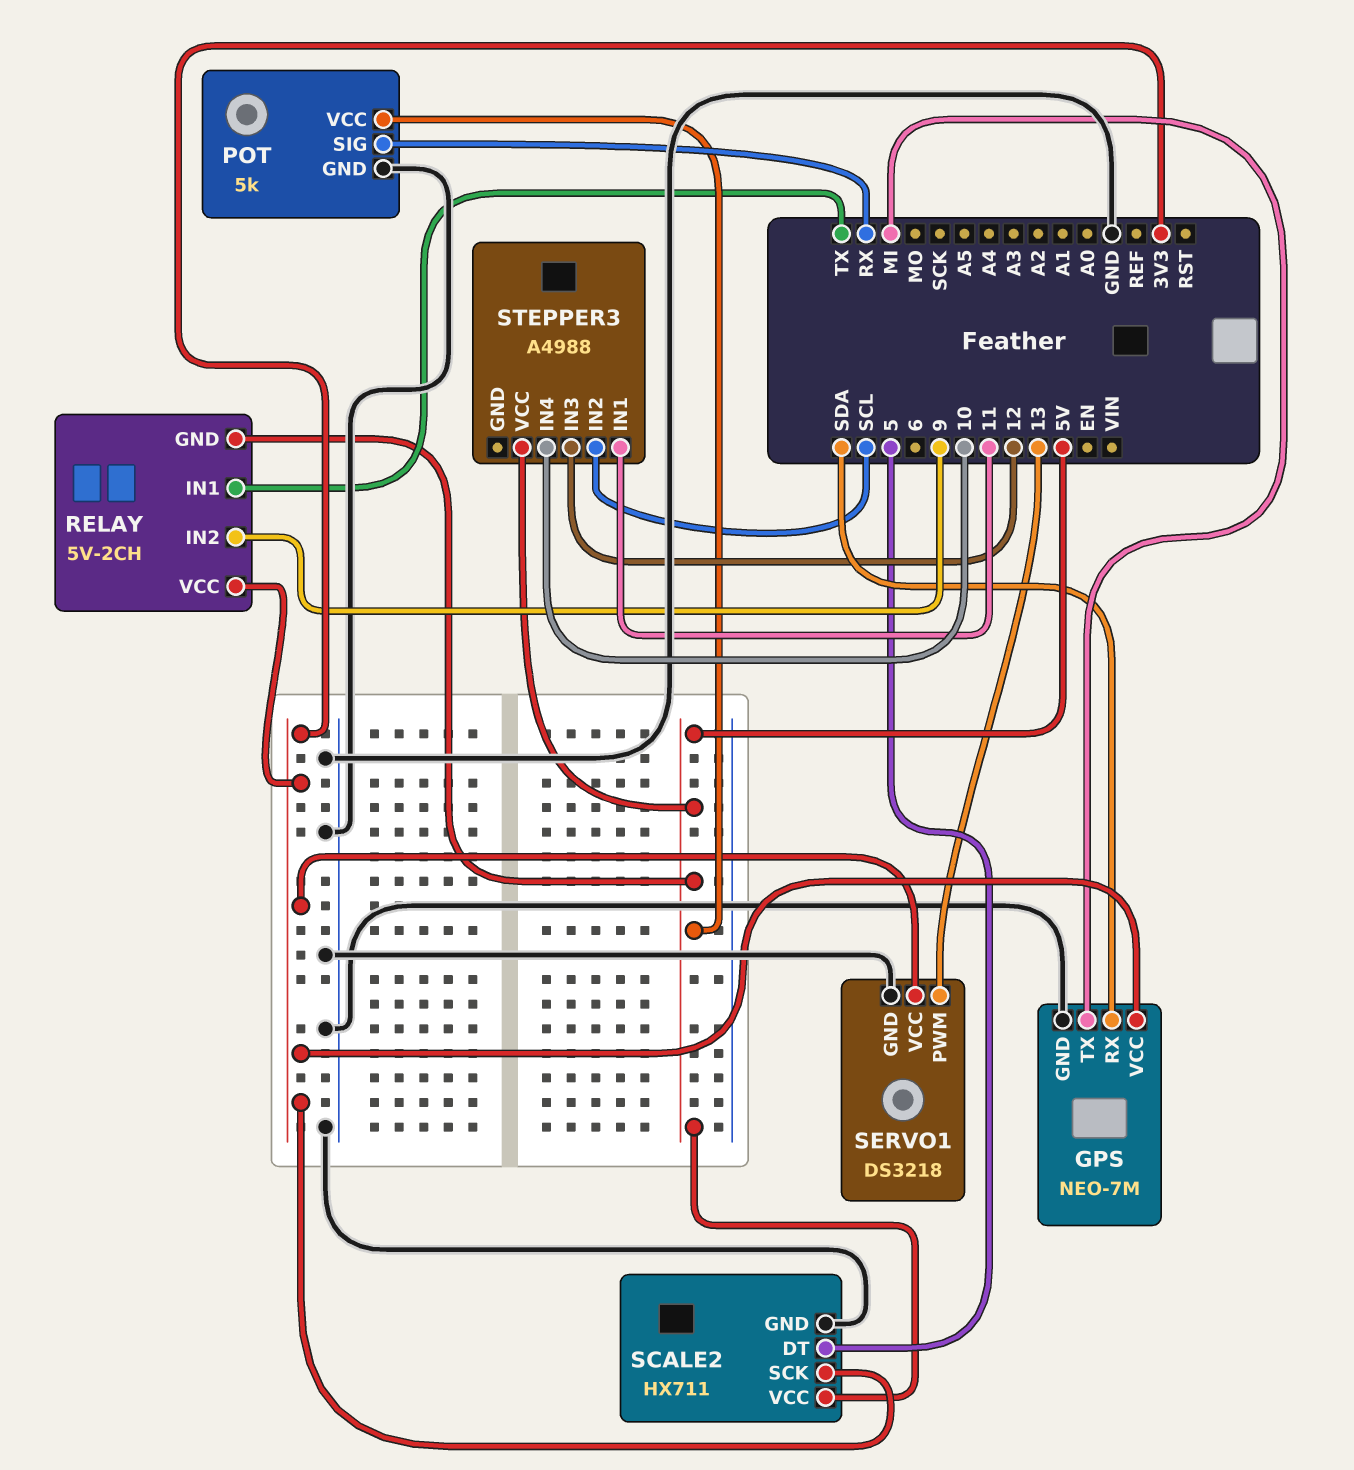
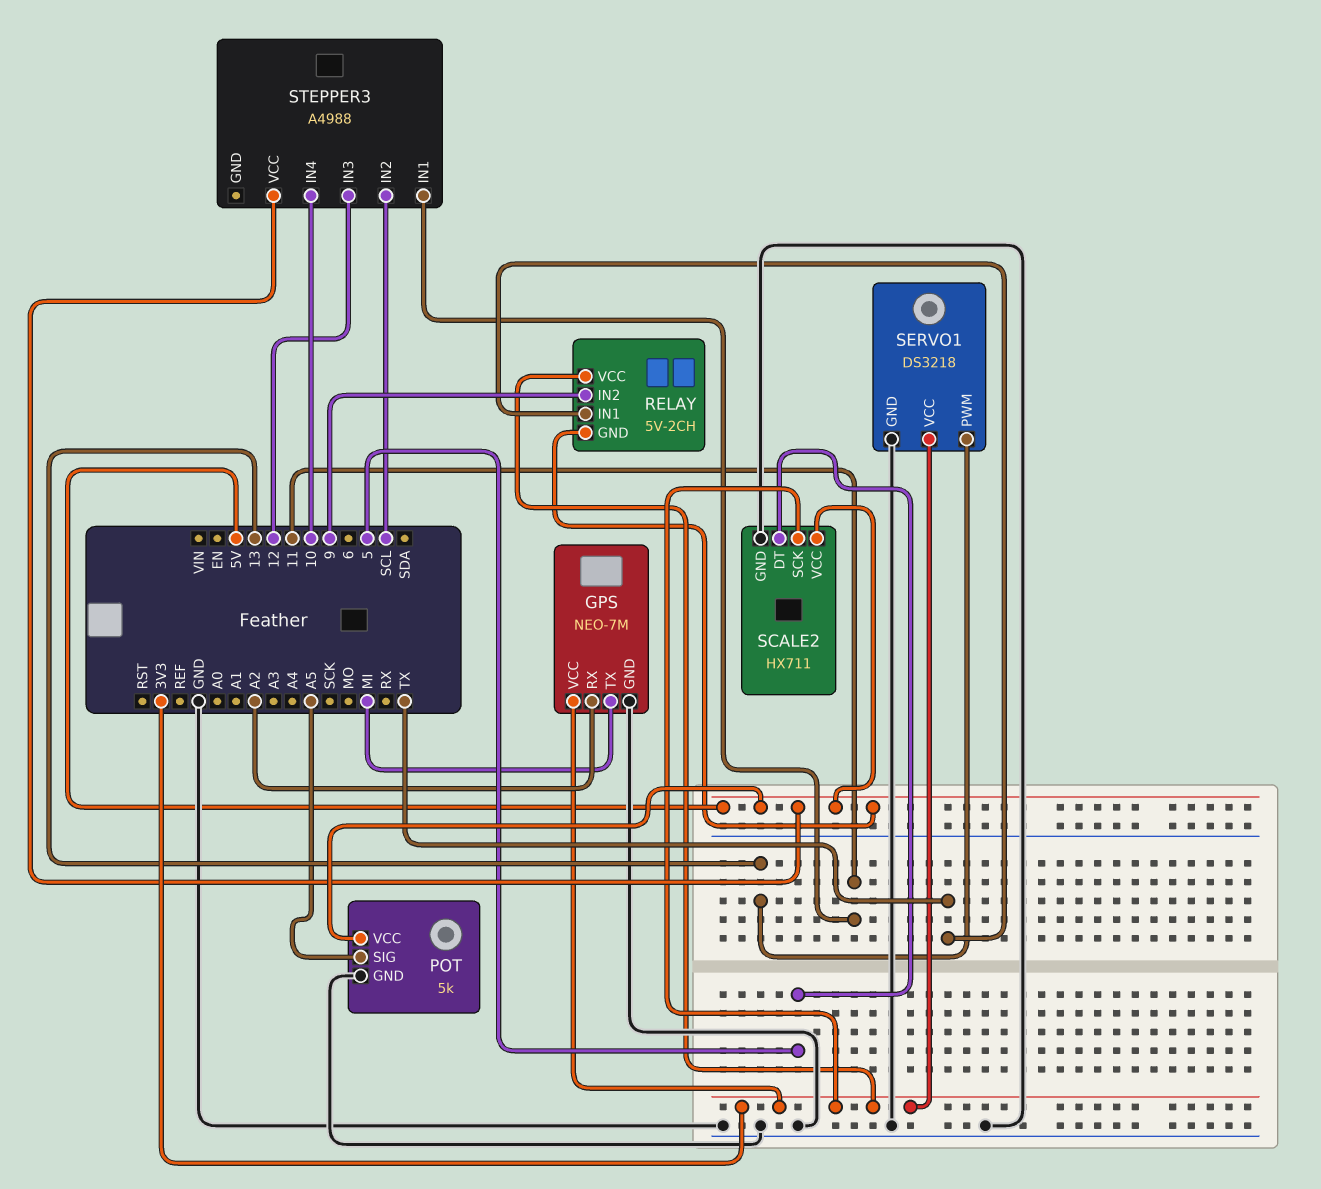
GPS pin RX: SDA -> A2
POT pin SIG: RX -> A5

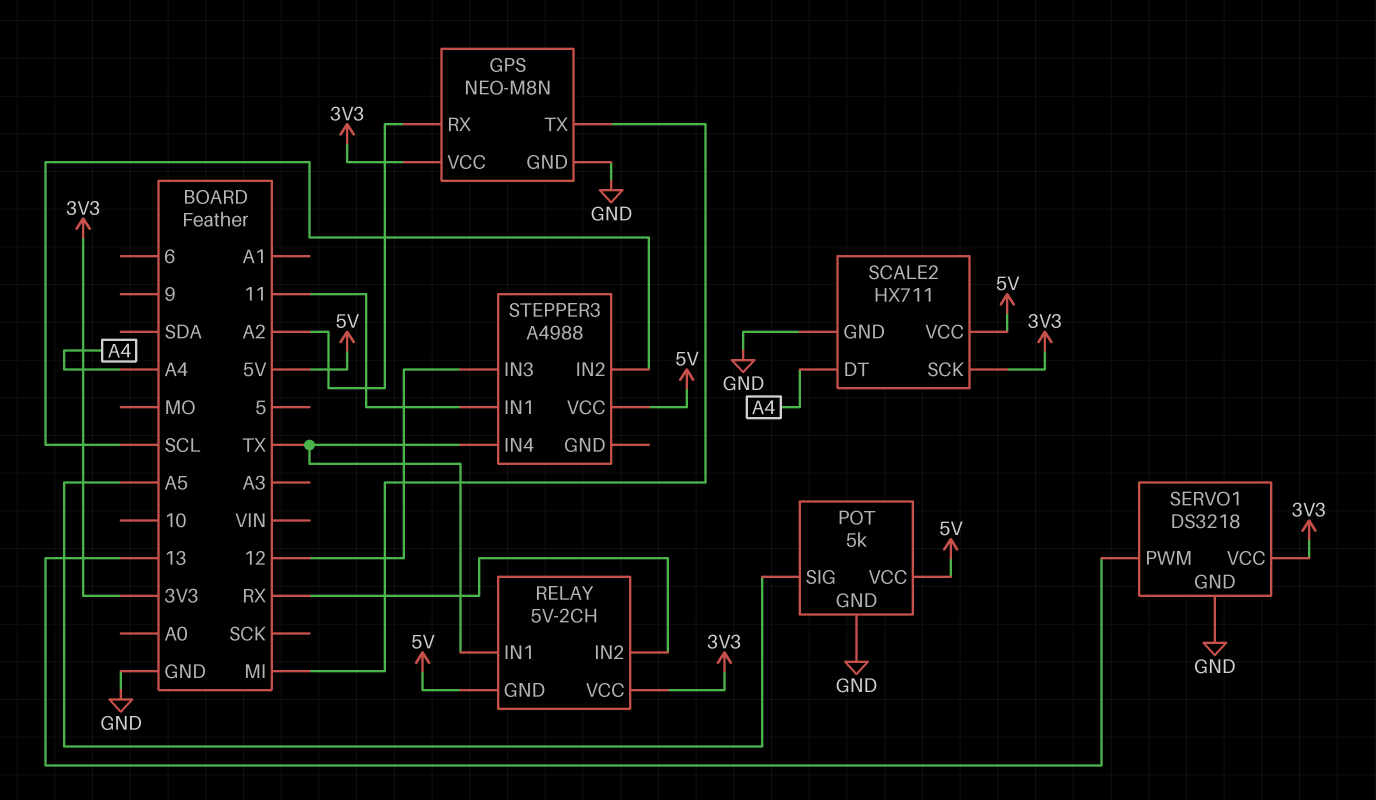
GPS: NEO-7M -> NEO-M8N
RELAY pin IN2: 9 -> RX
SCALE2 pin DT: 5 -> A4
STEPPER3 pin IN4: 10 -> TX

